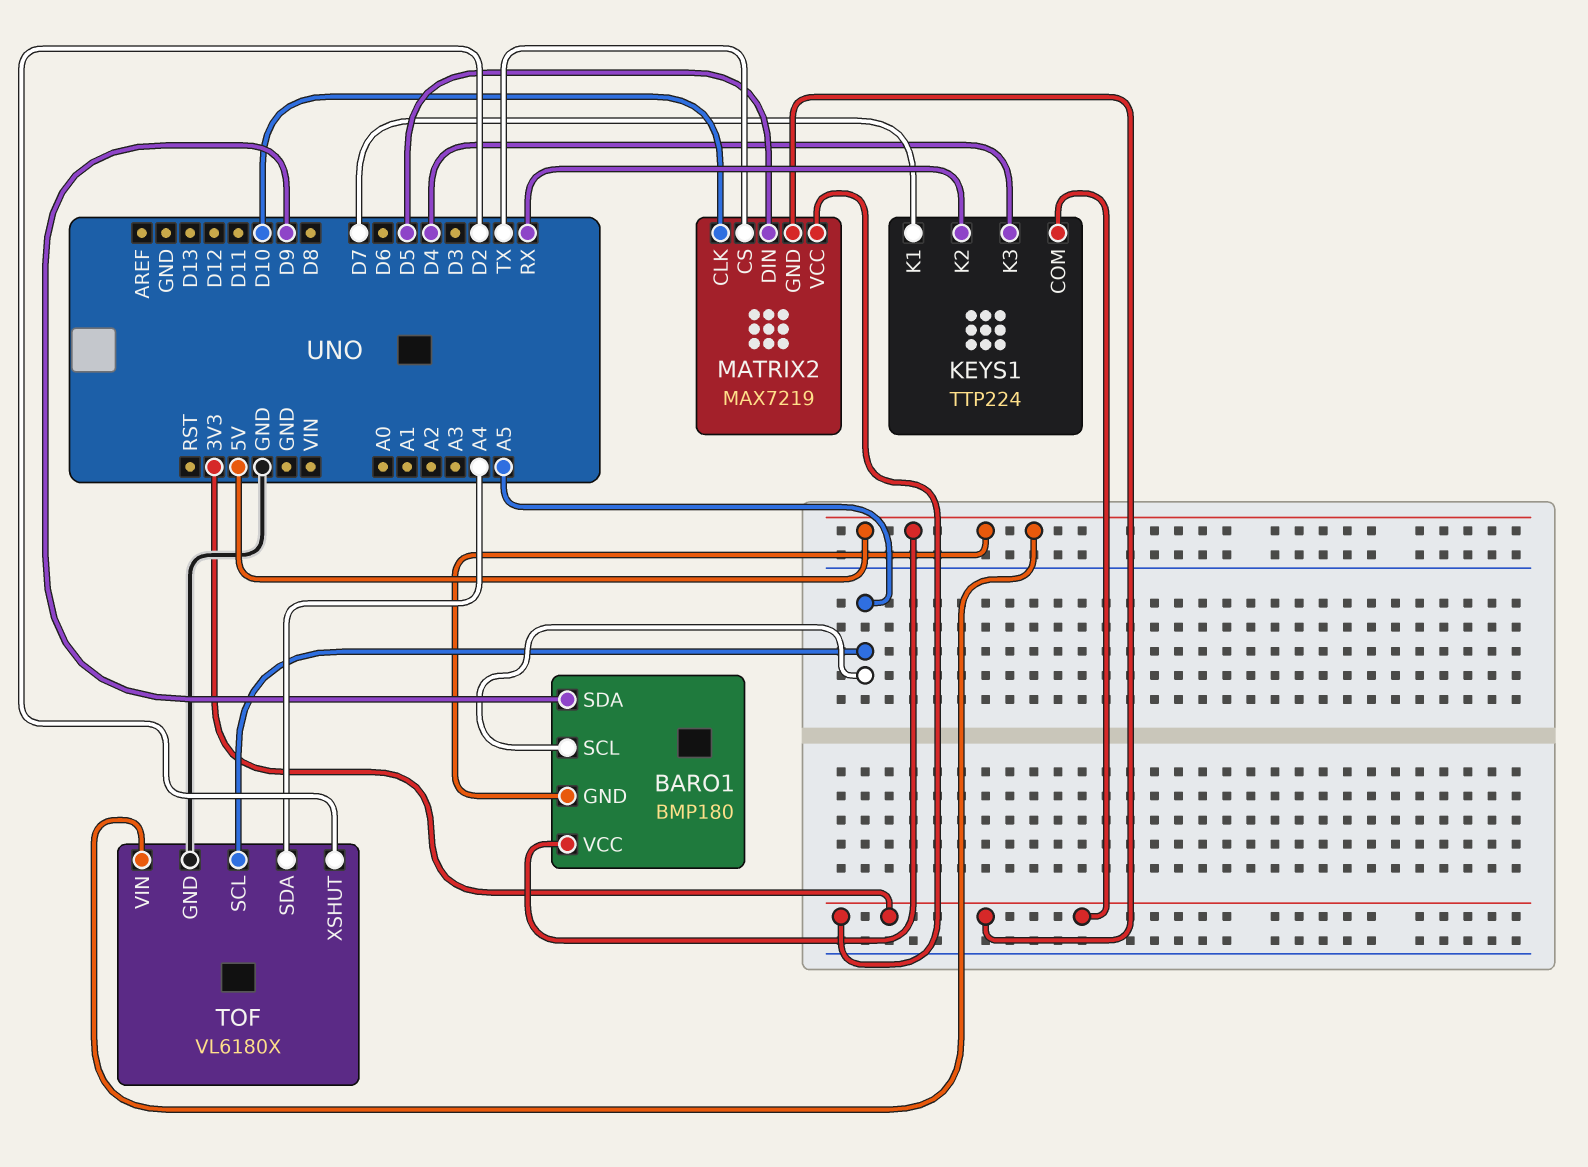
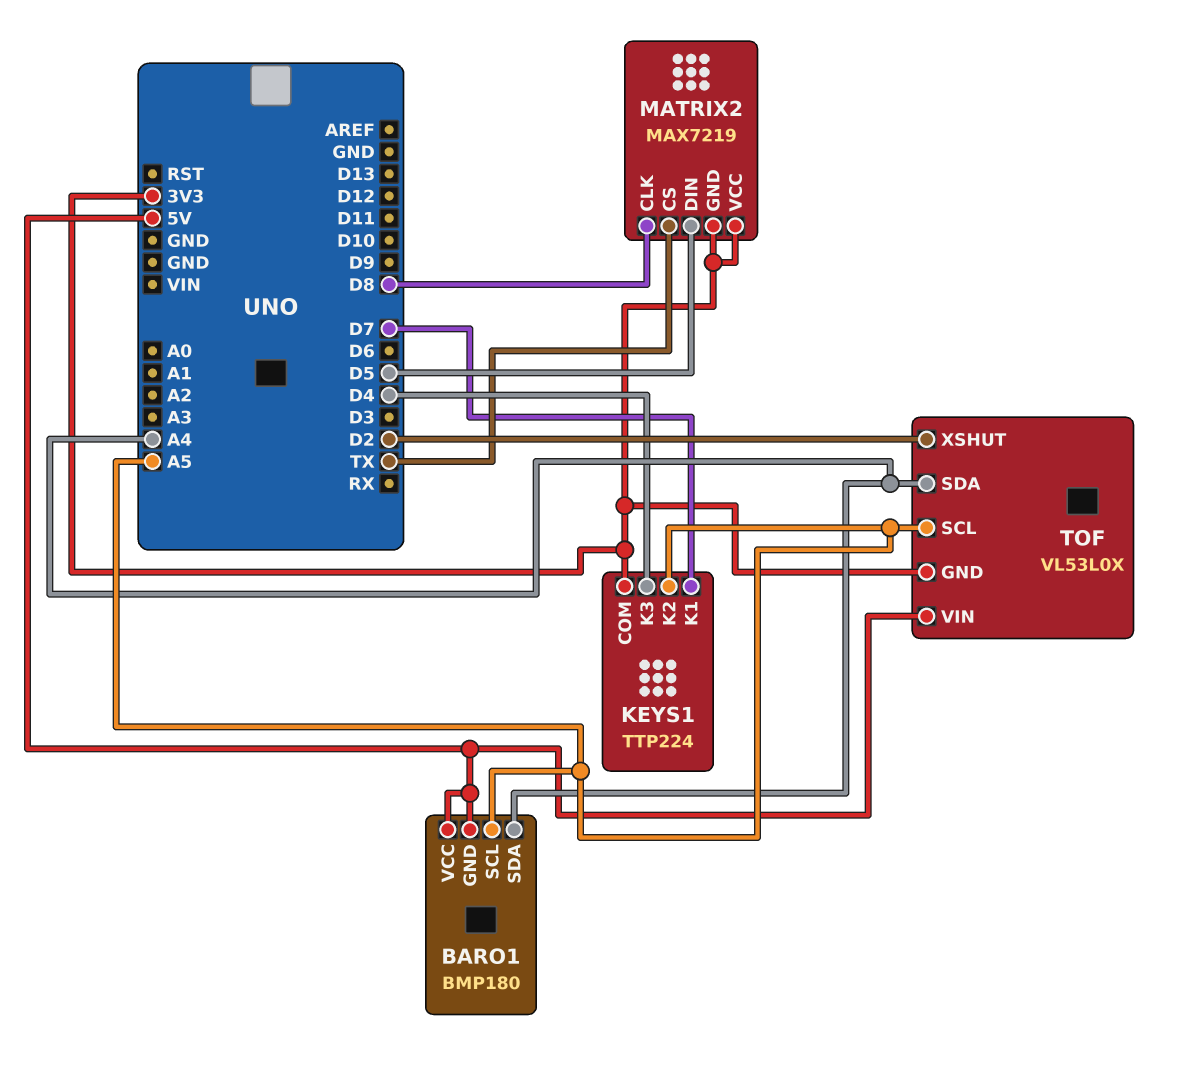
BARO1 pin SDA: D9 -> A4
KEYS1 pin K2: RX -> A5
MATRIX2 pin CLK: D10 -> D8
TOF: VL6180X -> VL53L0X
TOF pin GND: GND -> 3V3

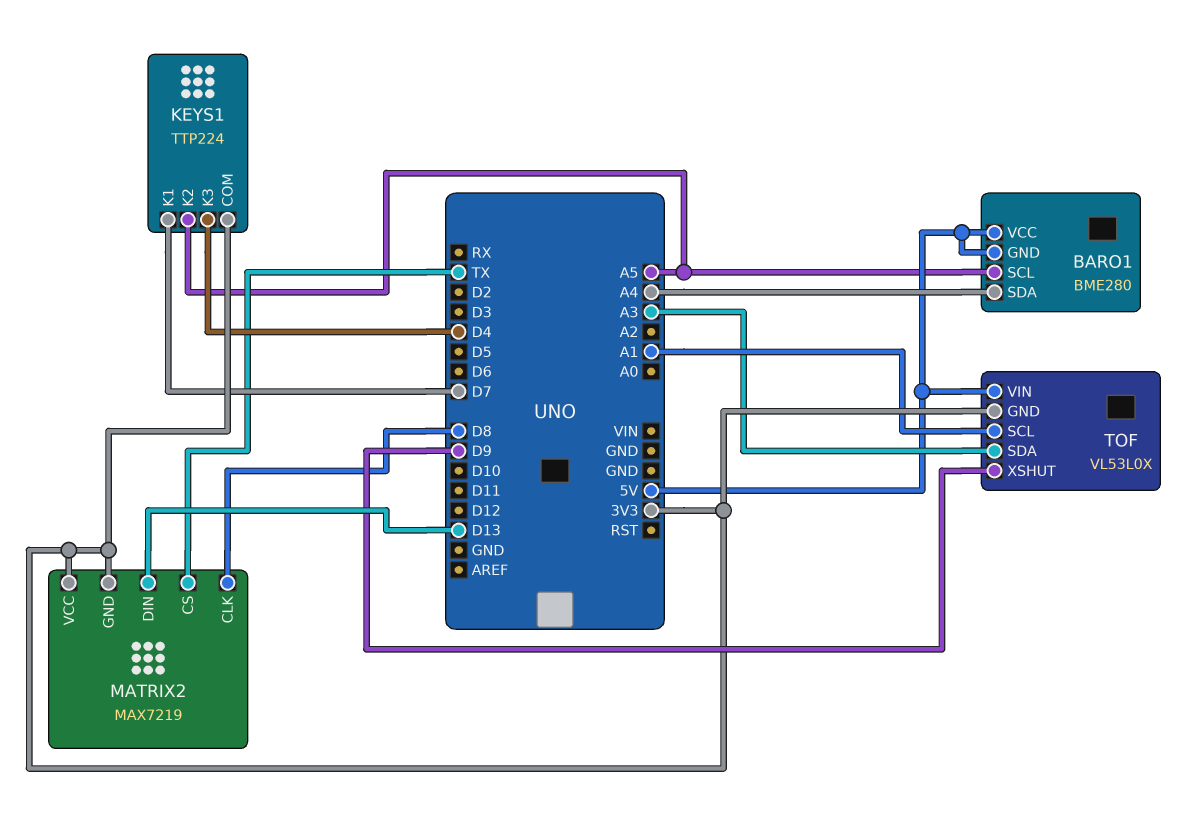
BARO1: BMP180 -> BME280
MATRIX2 pin DIN: D5 -> D13
TOF pin SCL: A5 -> A1
TOF pin SDA: A4 -> A3
TOF pin XSHUT: D2 -> D9

